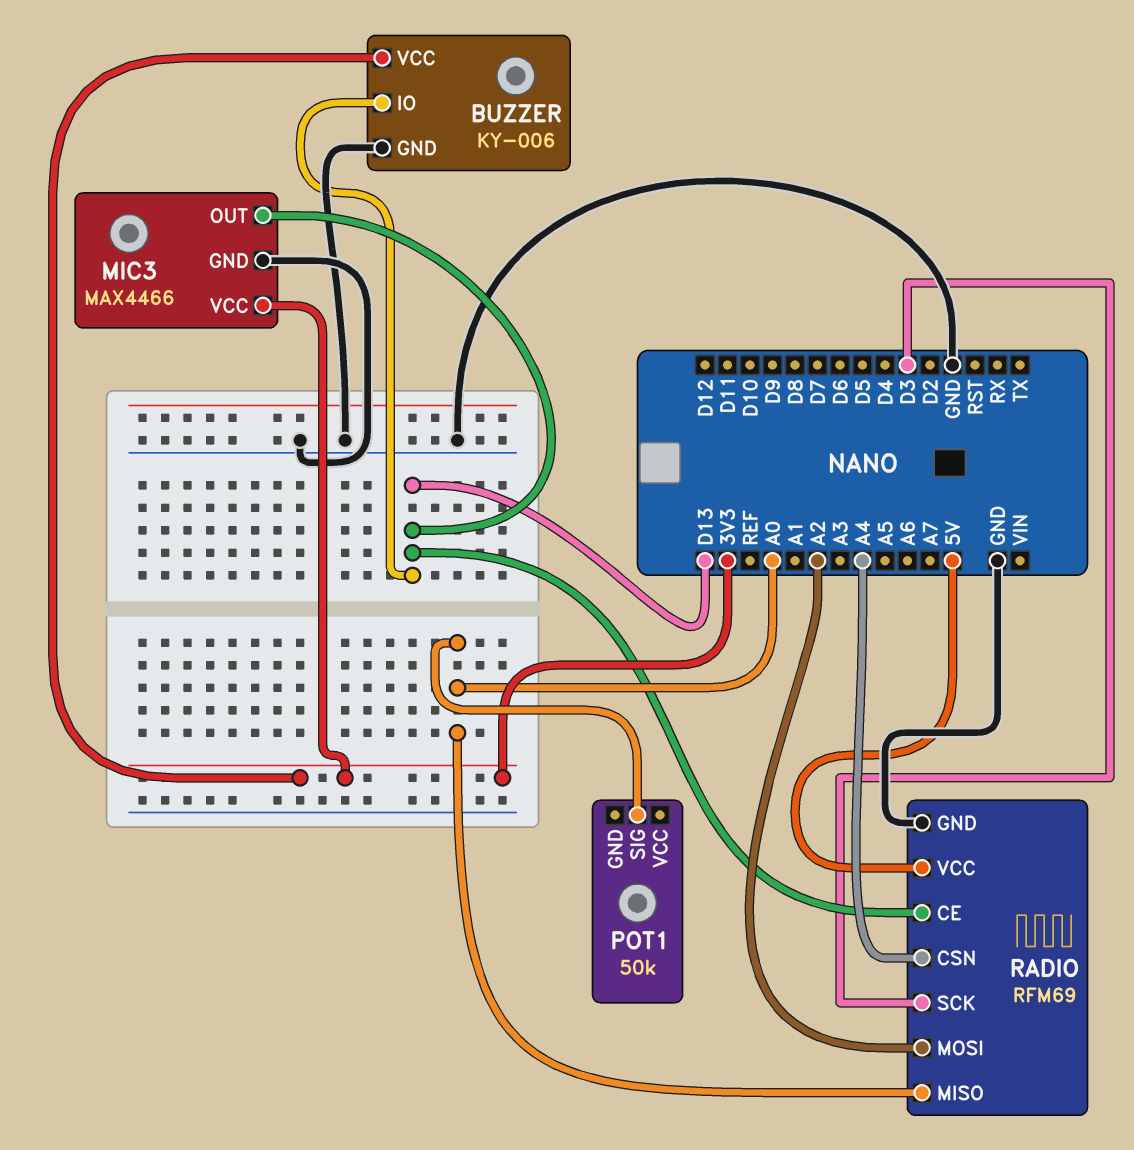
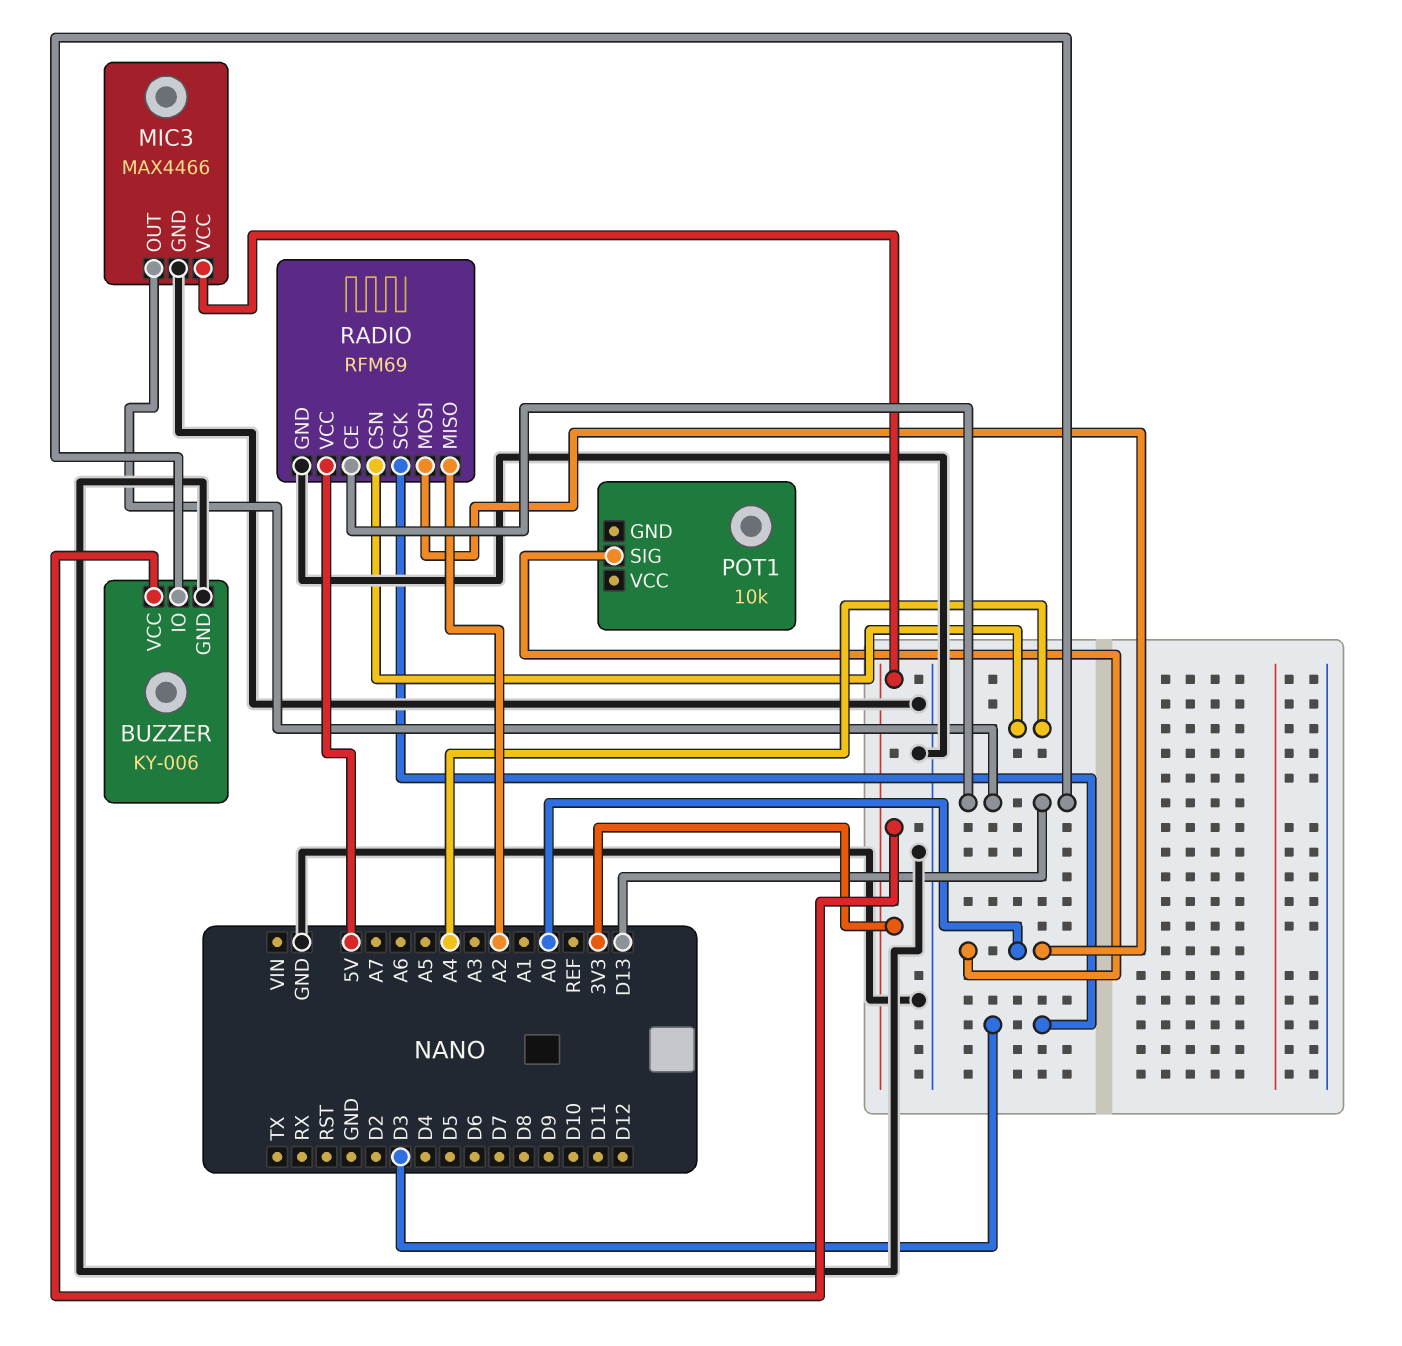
POT1: 50k -> 10k
RADIO pin MISO: A0 -> A2
RADIO pin MOSI: A2 -> A0

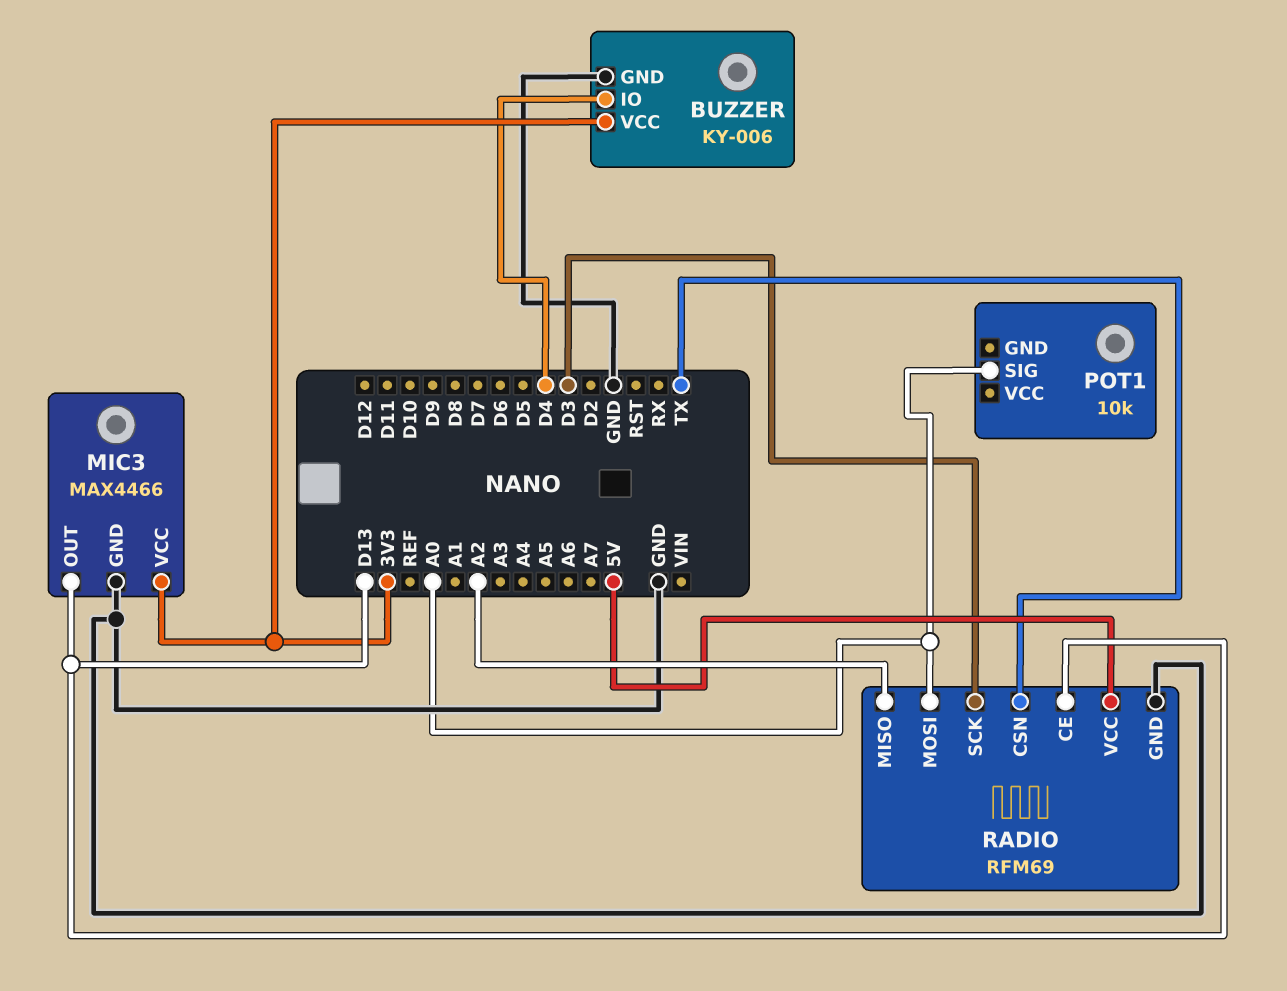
BUZZER pin IO: D13 -> D4
RADIO pin CSN: A4 -> TX

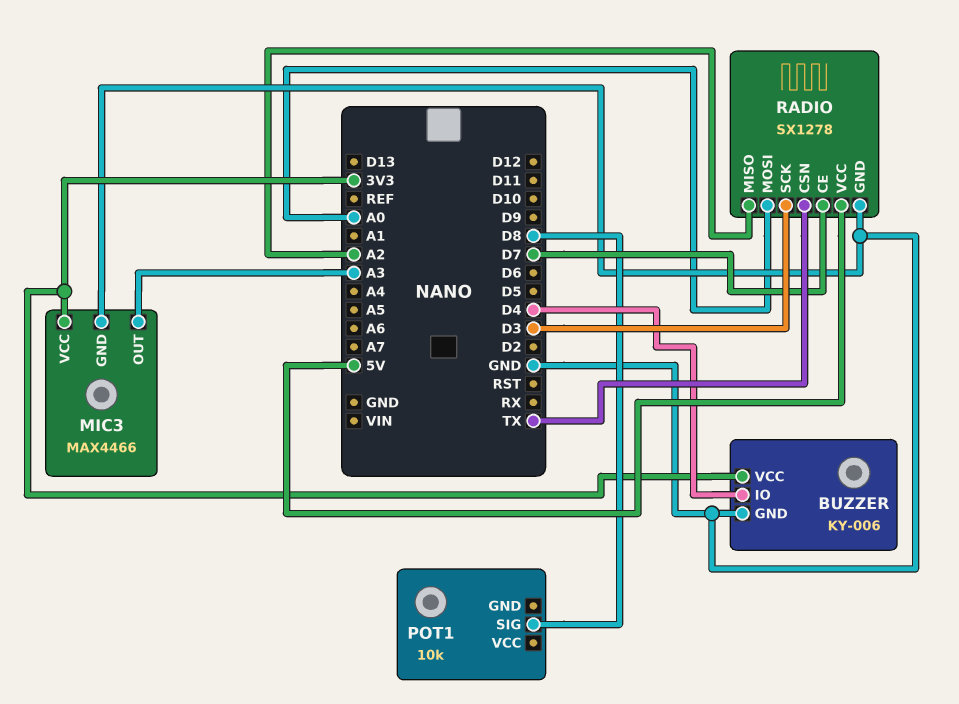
MIC3 pin OUT: D13 -> A3
POT1 pin SIG: A0 -> D8
RADIO: RFM69 -> SX1278
RADIO pin CE: D13 -> D7

